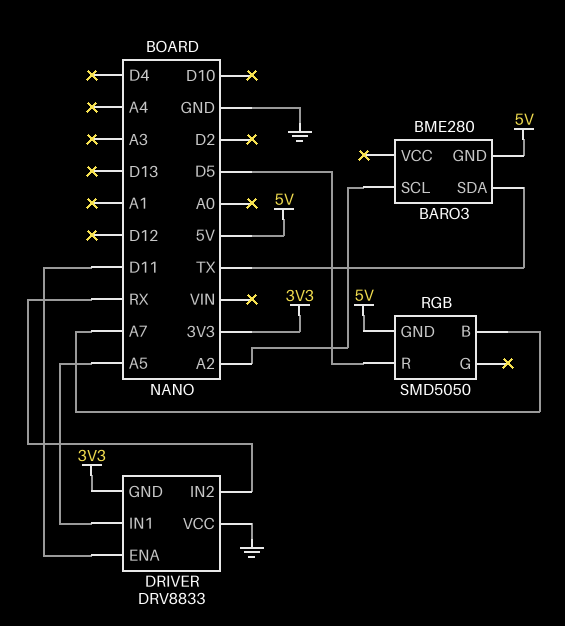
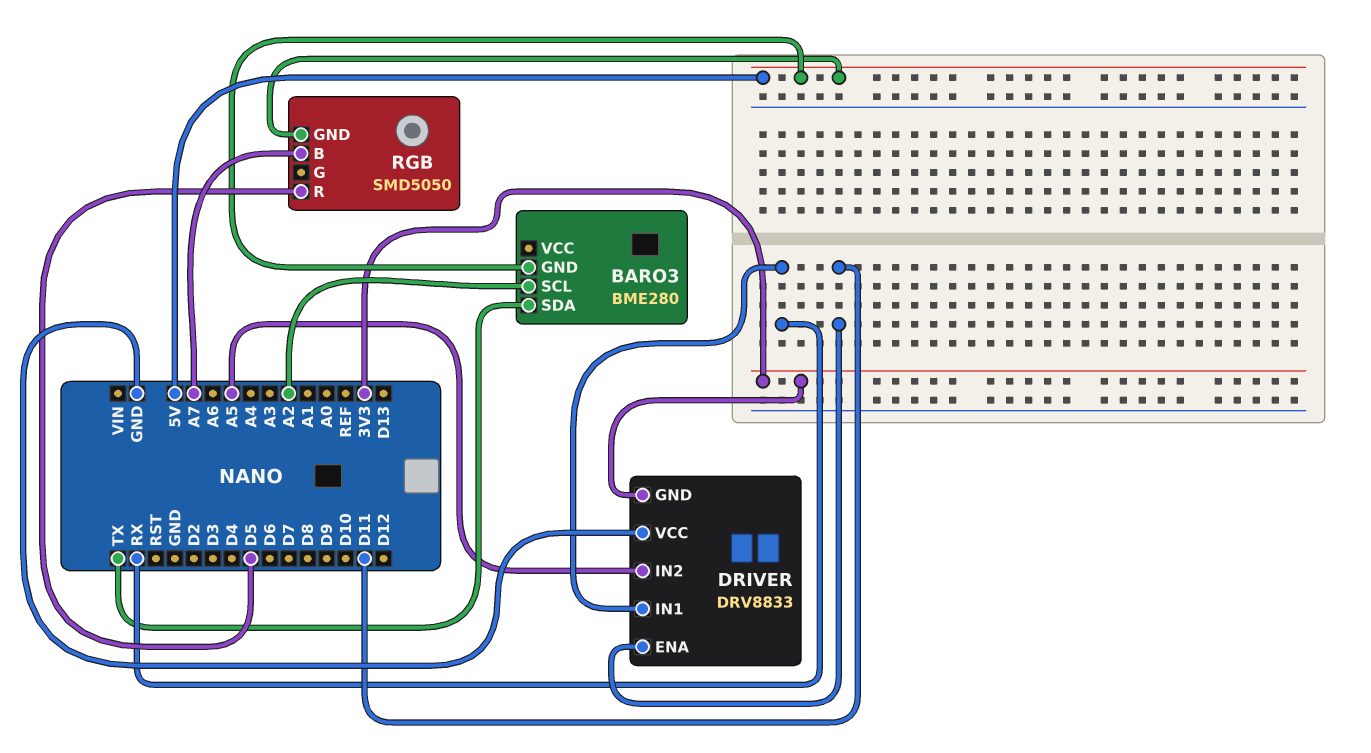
DRIVER pin IN1: A5 -> RX
DRIVER pin IN2: RX -> A5

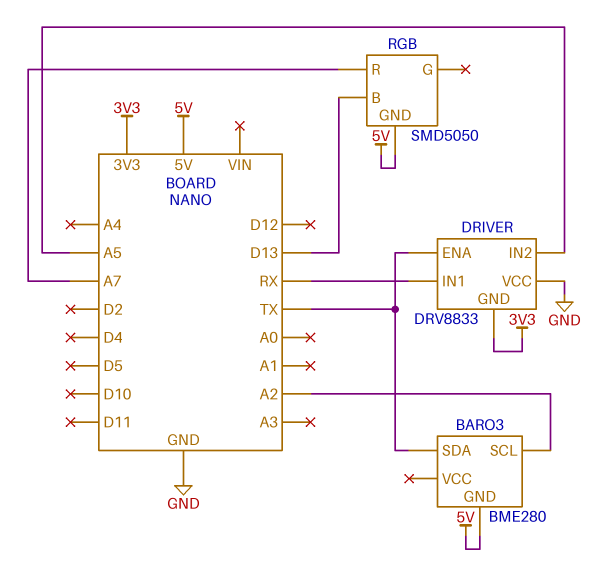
DRIVER pin ENA: D11 -> TX
RGB pin B: A7 -> D13
RGB pin R: D5 -> A7

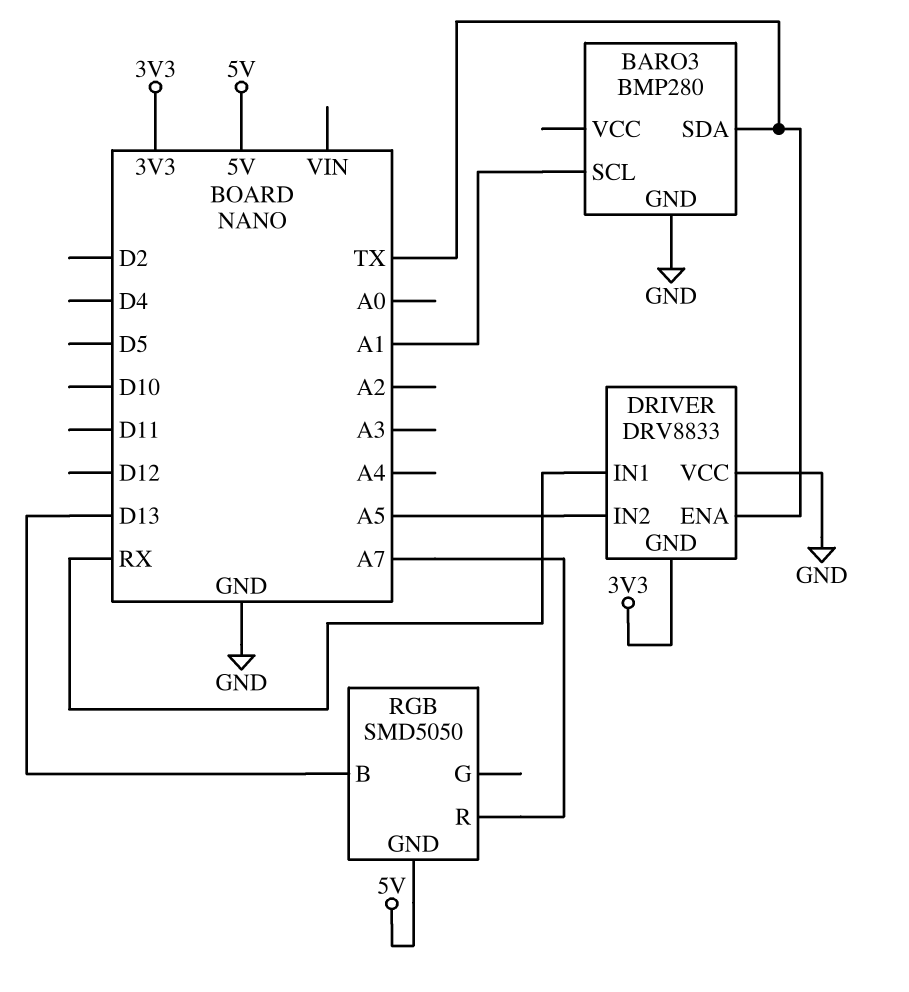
BARO3: BME280 -> BMP280
BARO3 pin GND: 5V -> GND
BARO3 pin SCL: A2 -> A1

